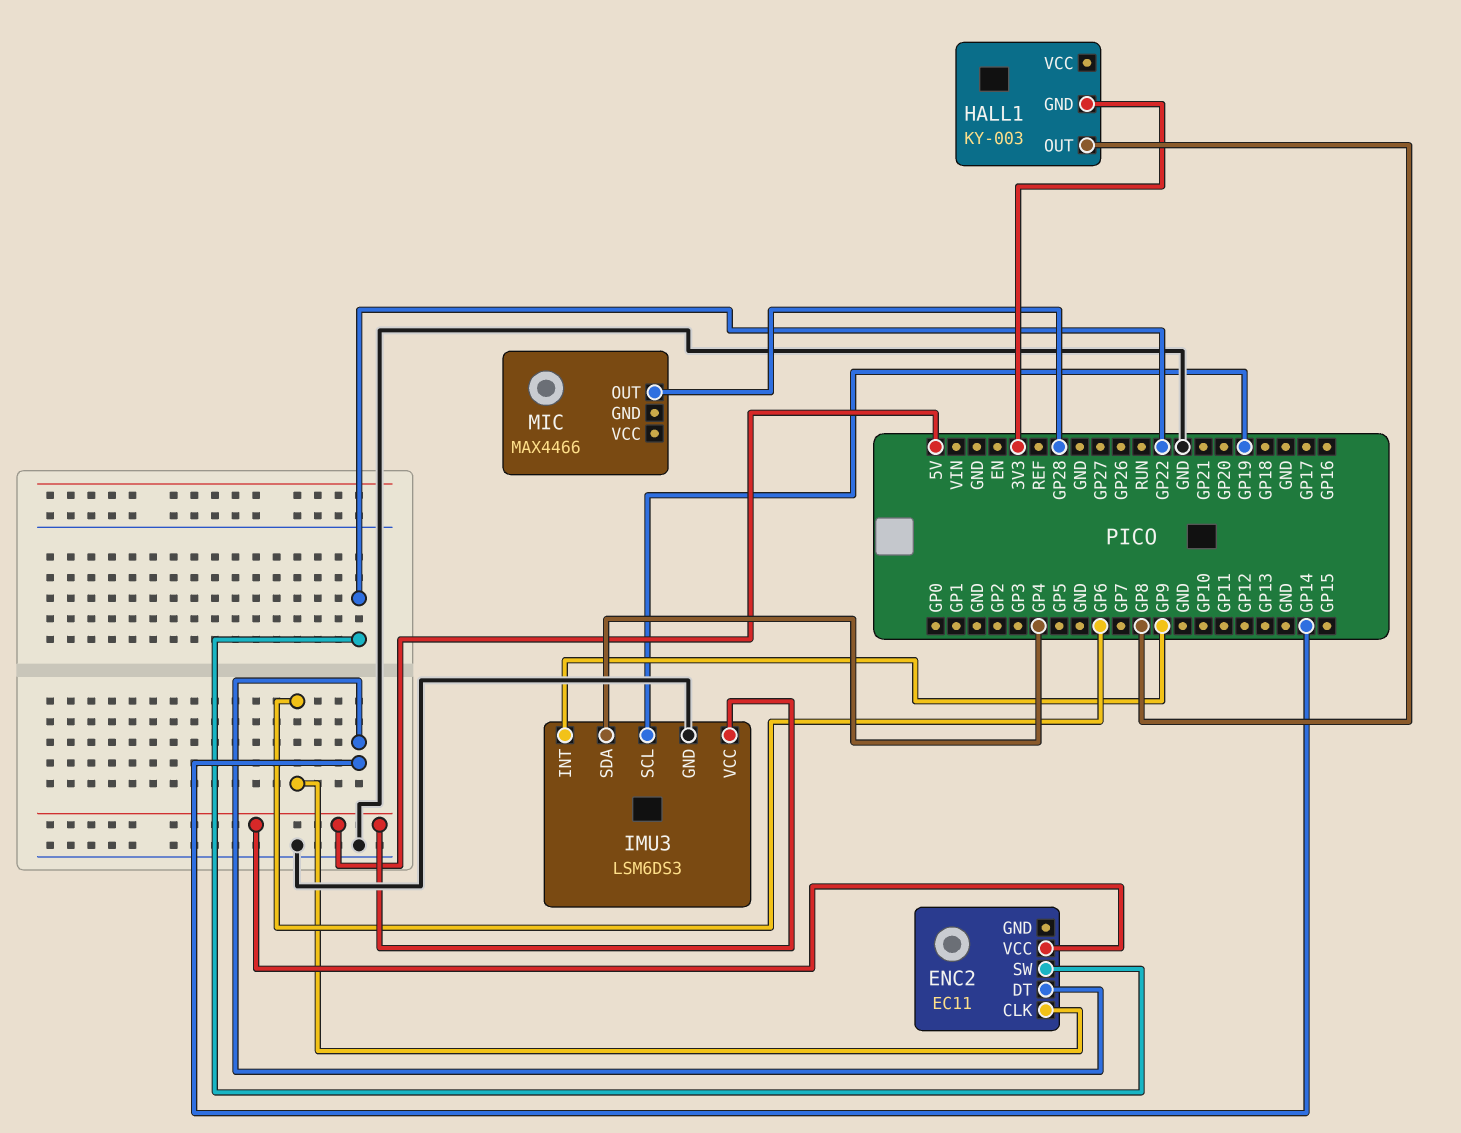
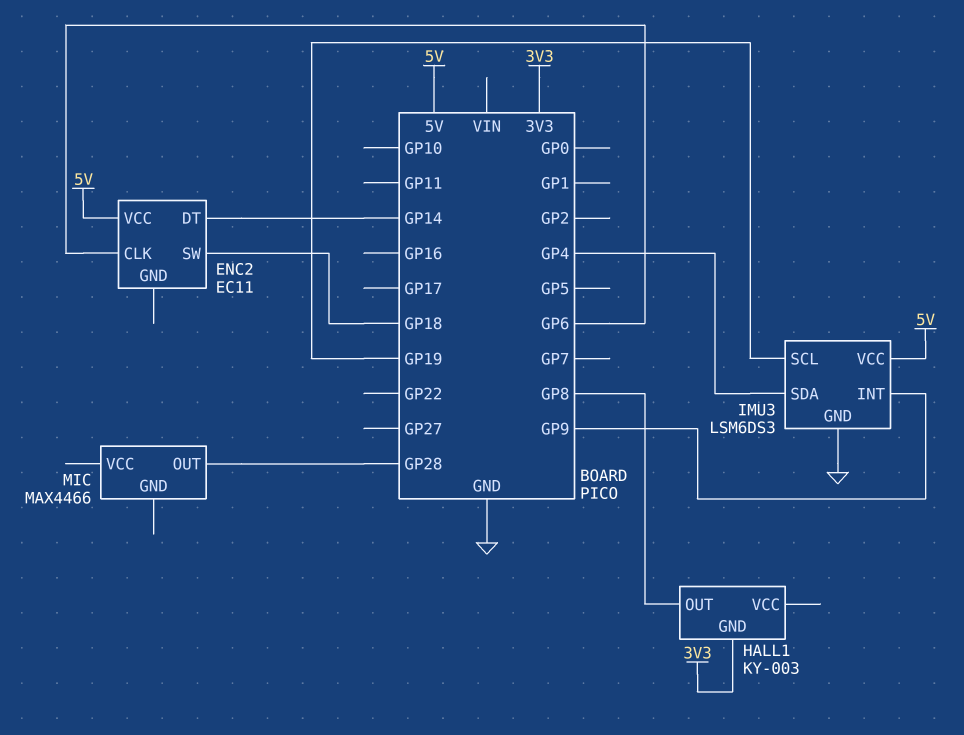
ENC2 pin SW: GP22 -> GP18

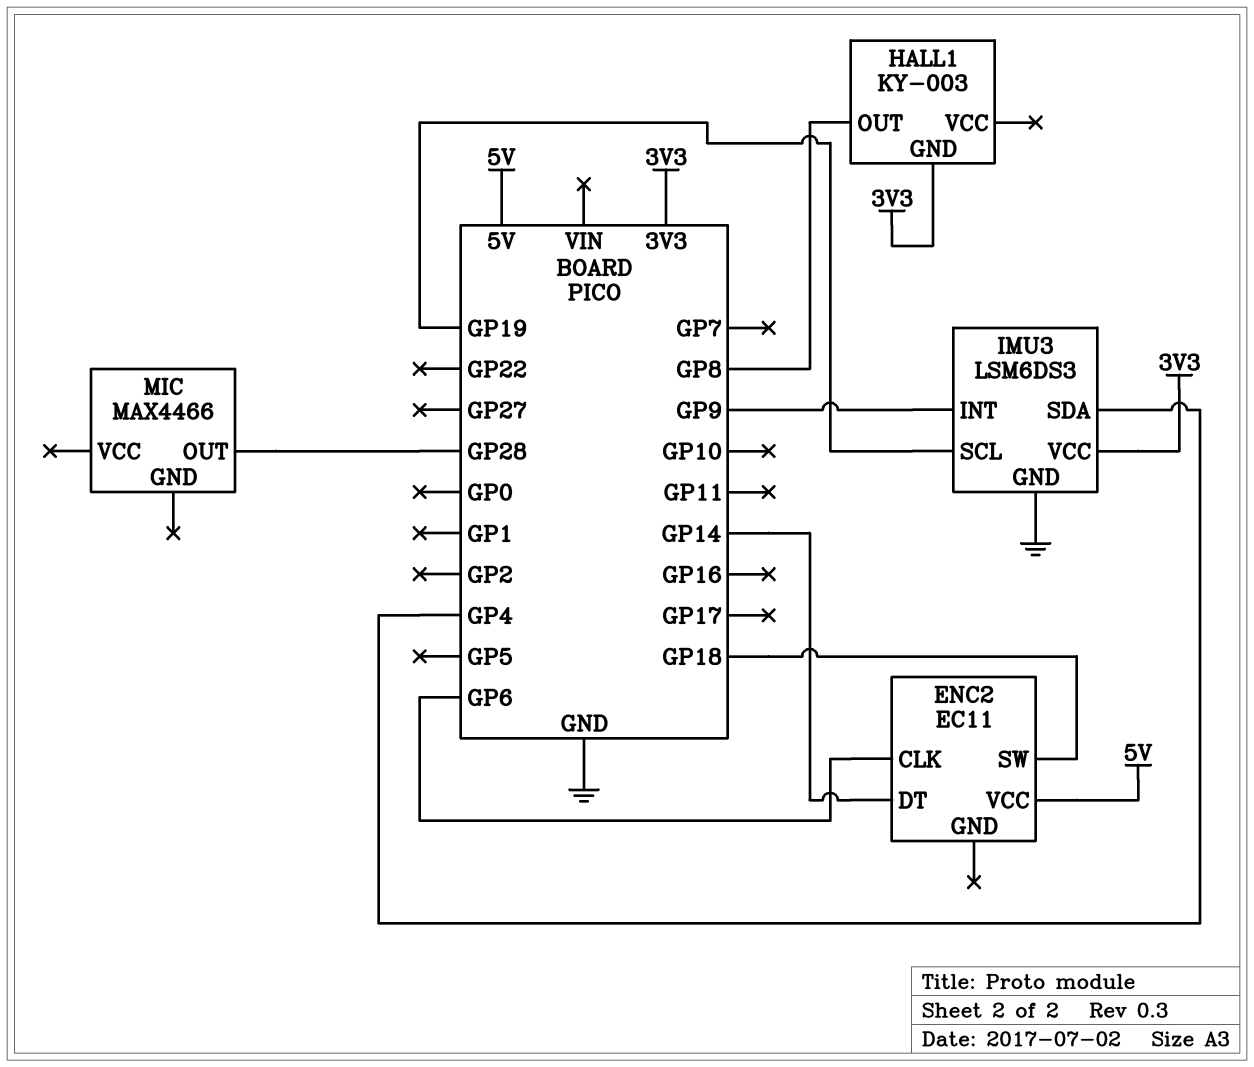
IMU3 pin VCC: 5V -> 3V3

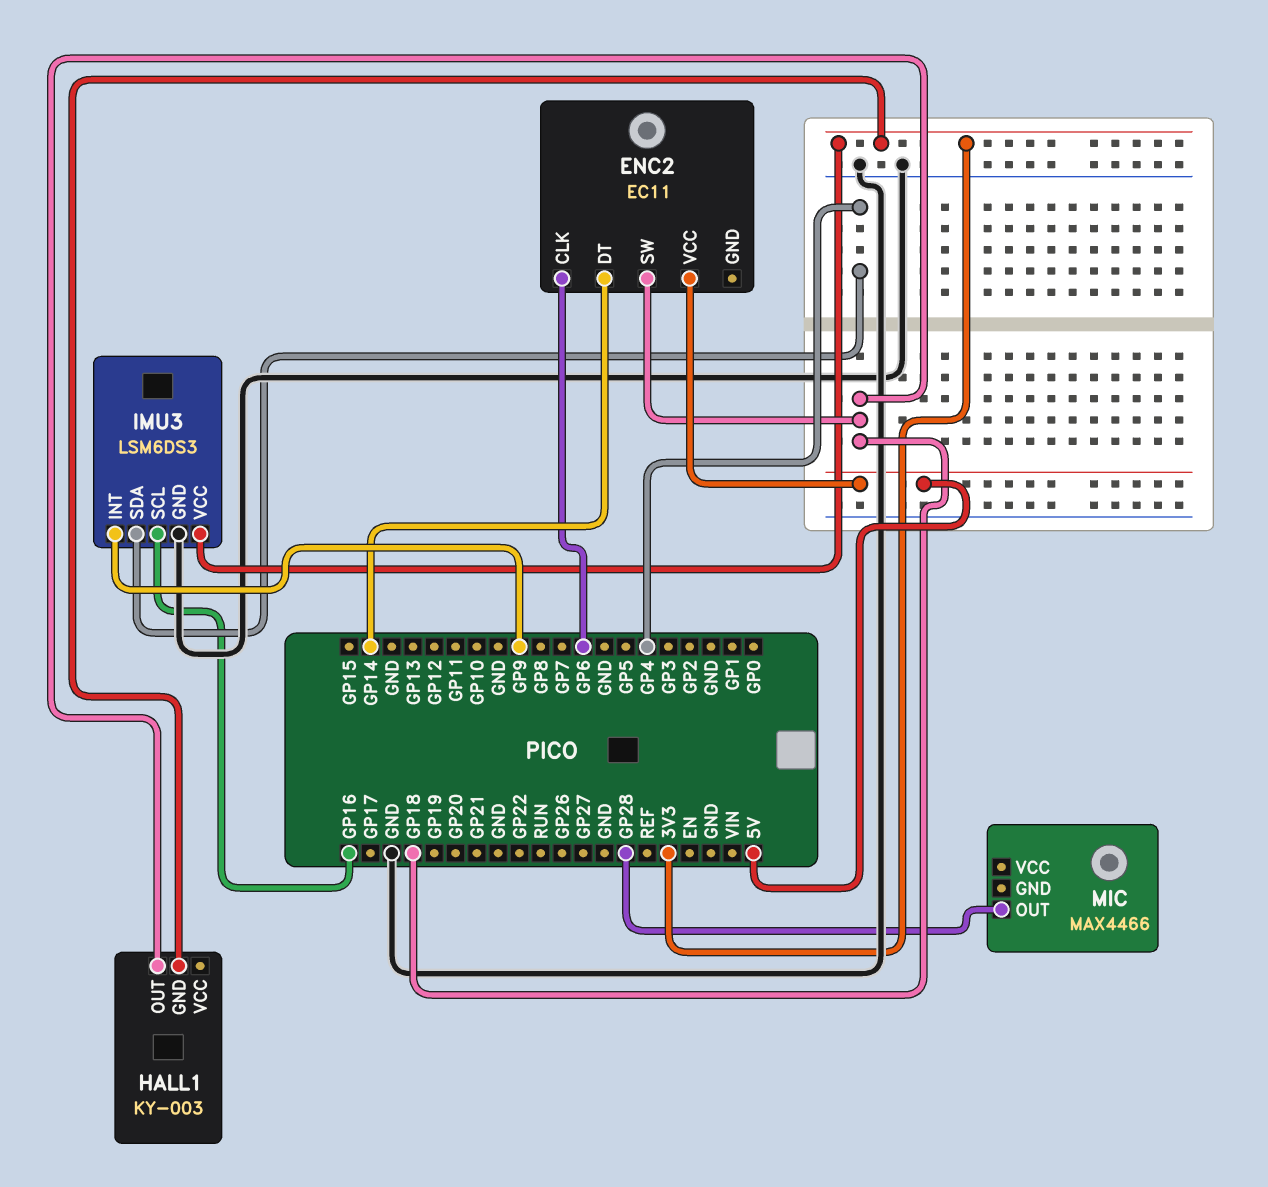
HALL1 pin OUT: GP8 -> GP18
IMU3 pin SCL: GP19 -> GP16

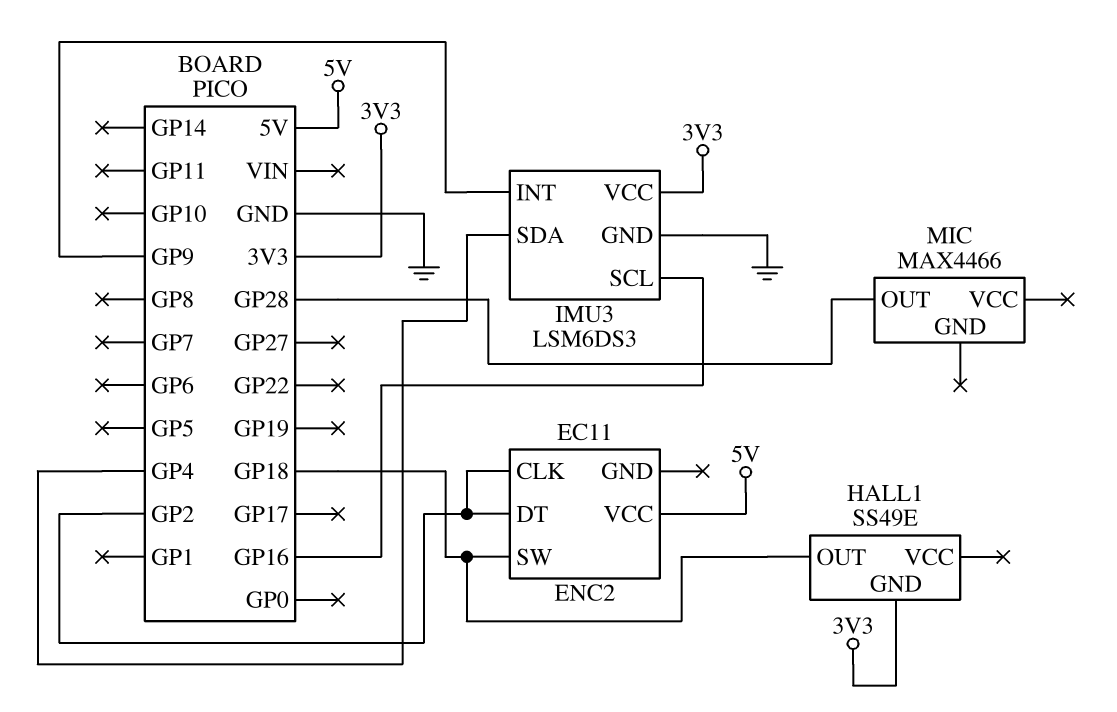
ENC2 pin CLK: GP6 -> GP2
ENC2 pin DT: GP14 -> GP2
HALL1: KY-003 -> SS49E

